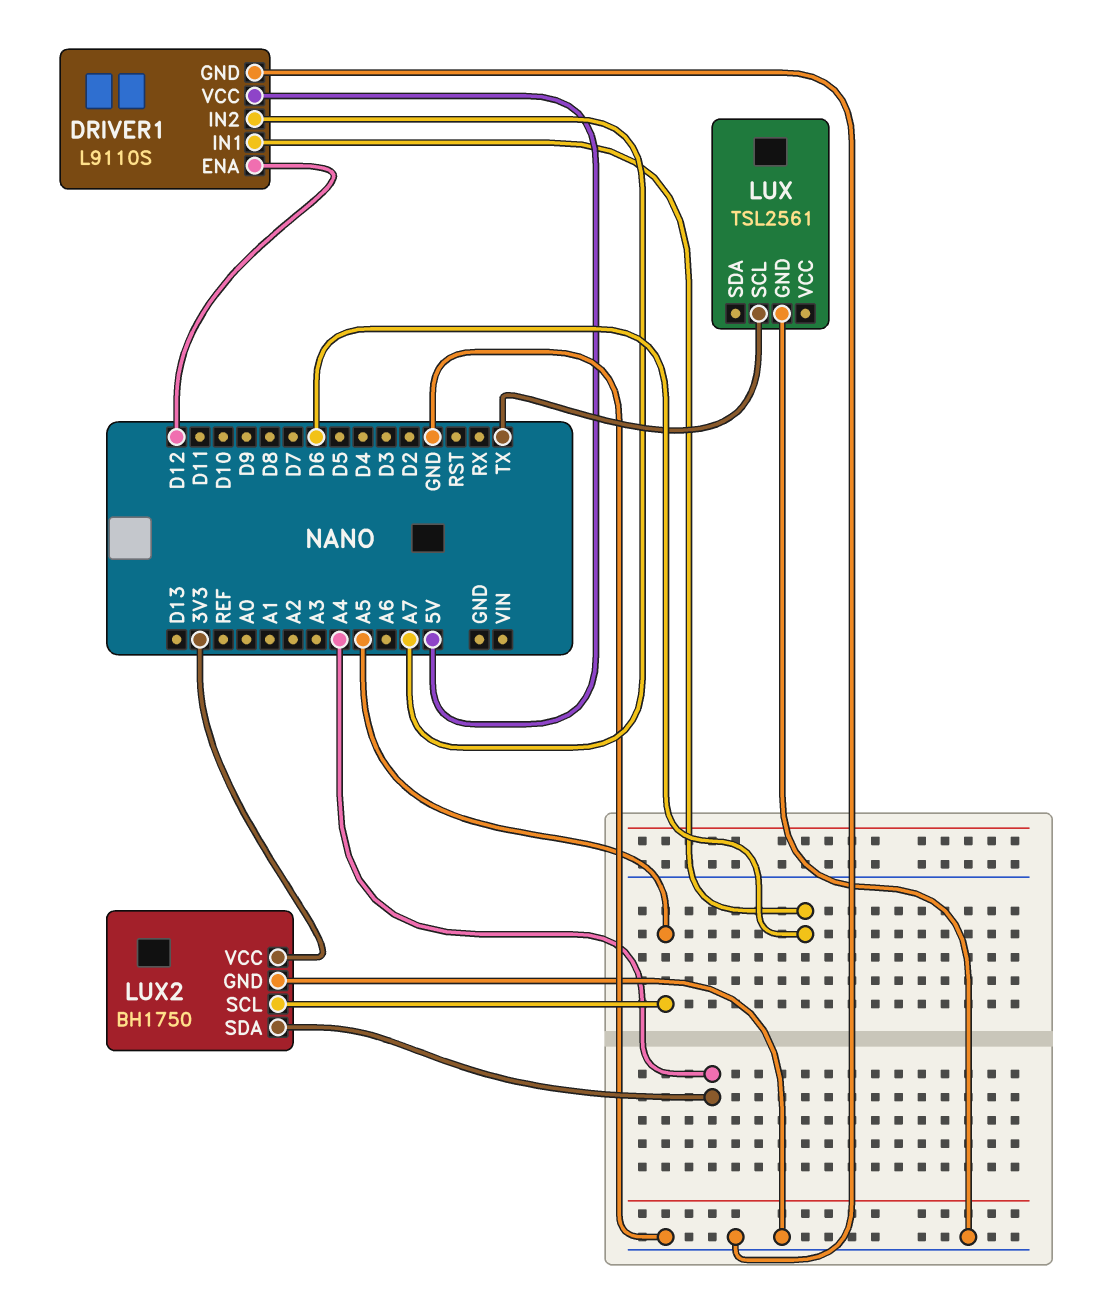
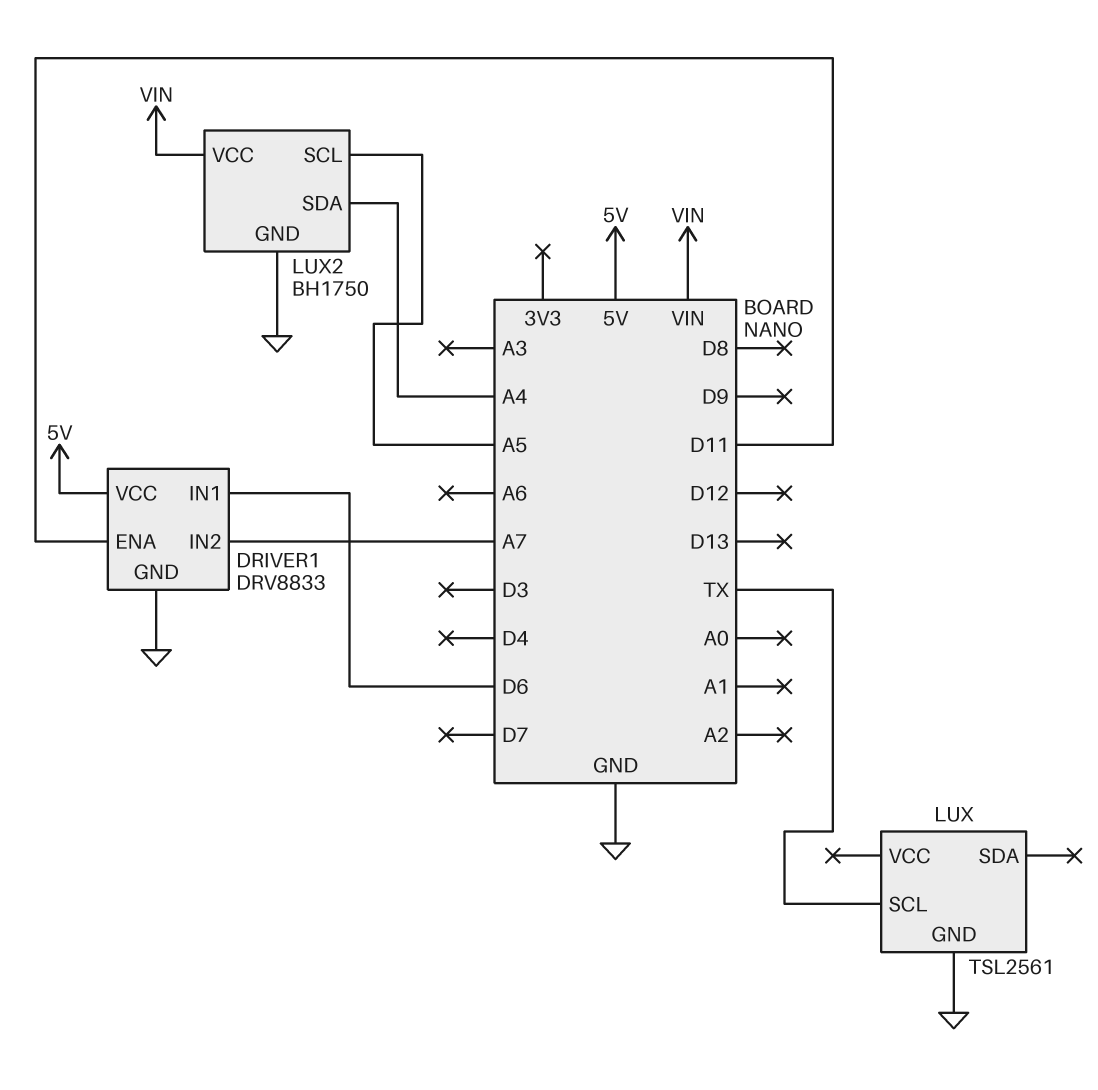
DRIVER1: L9110S -> DRV8833
DRIVER1 pin ENA: D12 -> D11
LUX2 pin VCC: 3V3 -> VIN

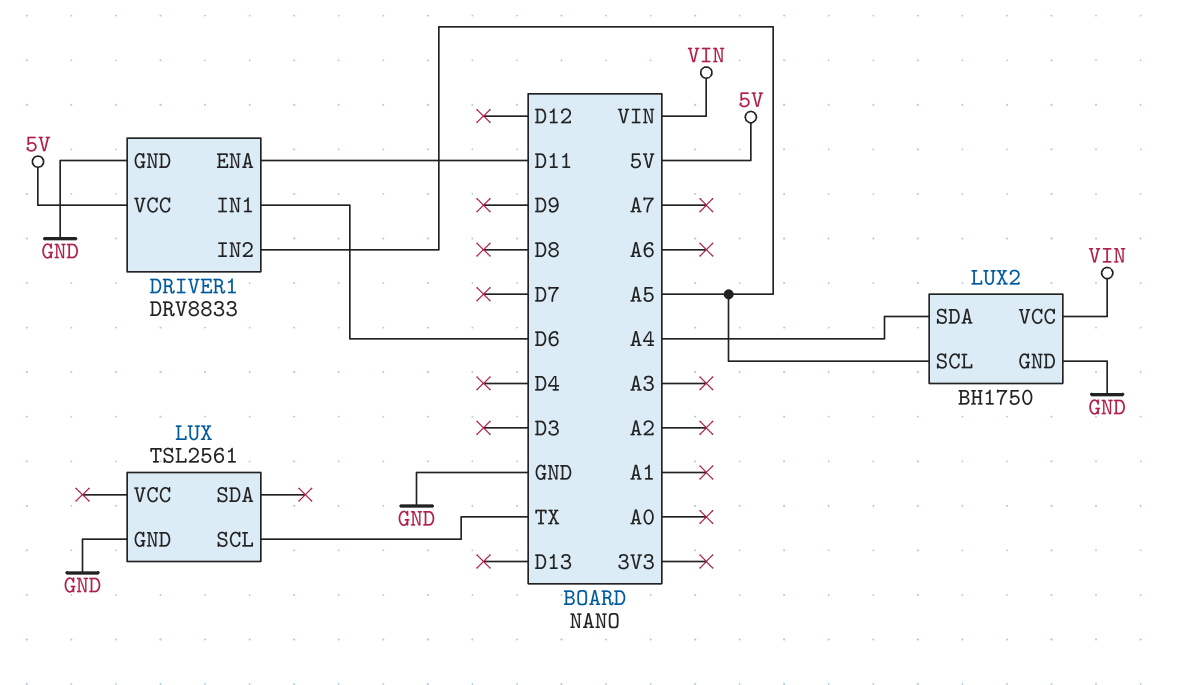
DRIVER1 pin IN2: A7 -> A5

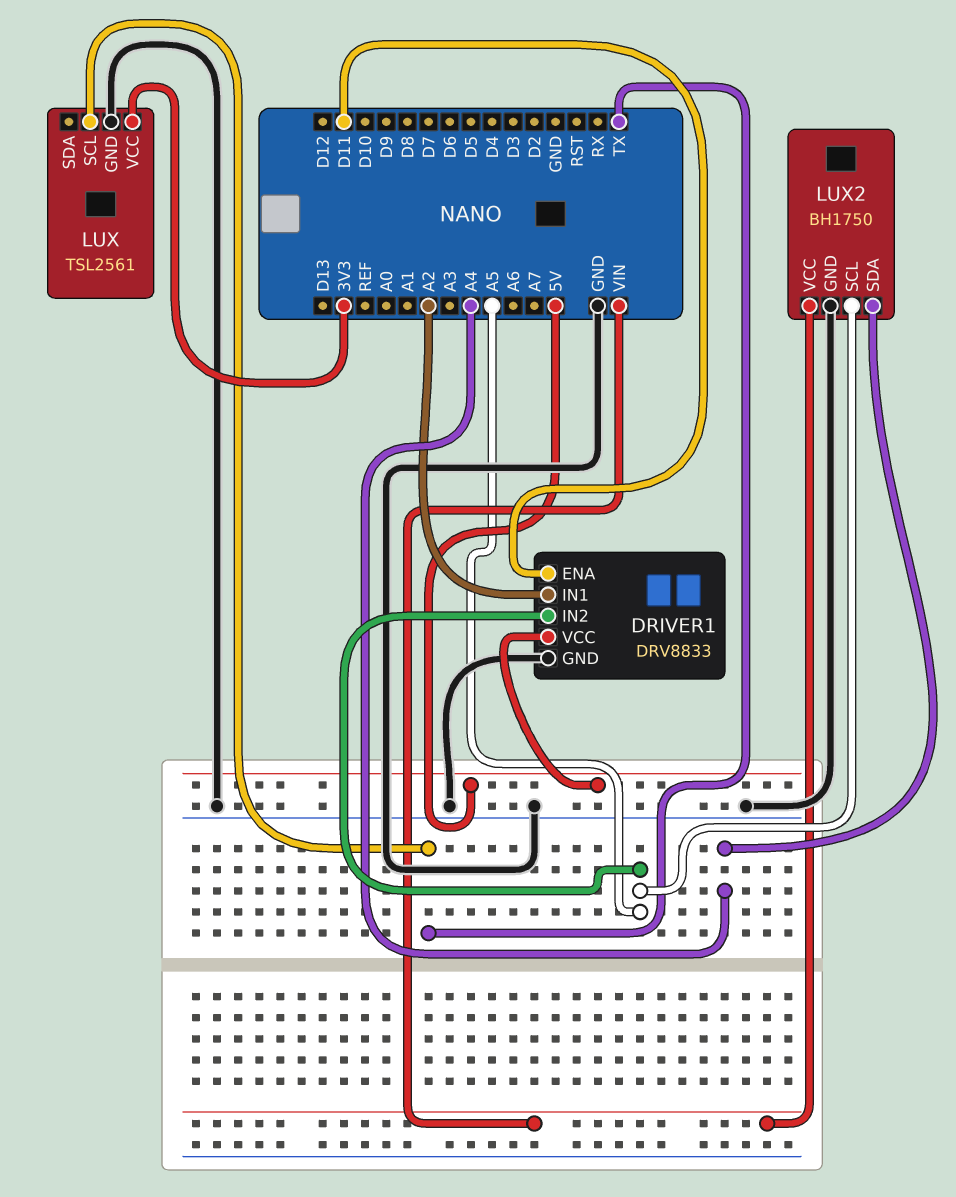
DRIVER1 pin IN1: D6 -> A2
LUX pin VCC: none -> 3V3

